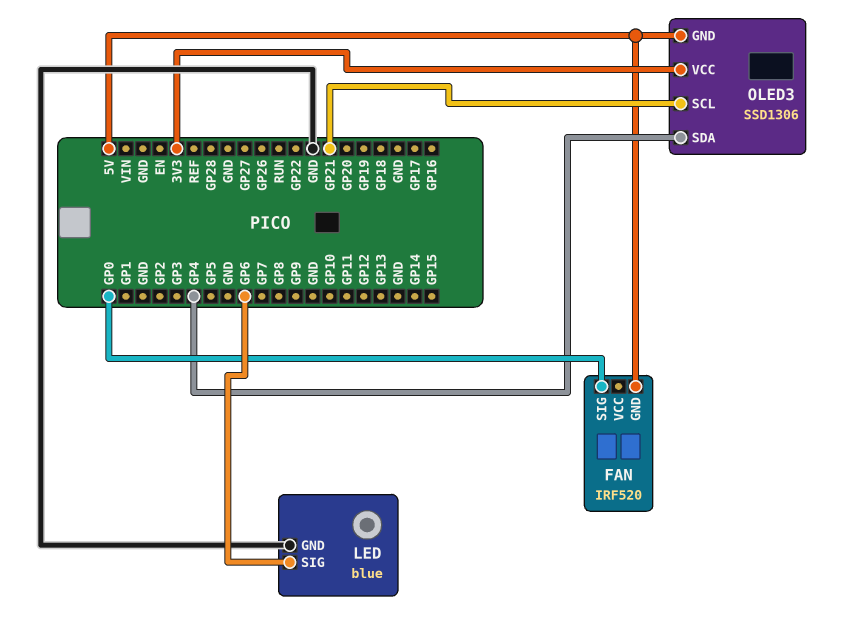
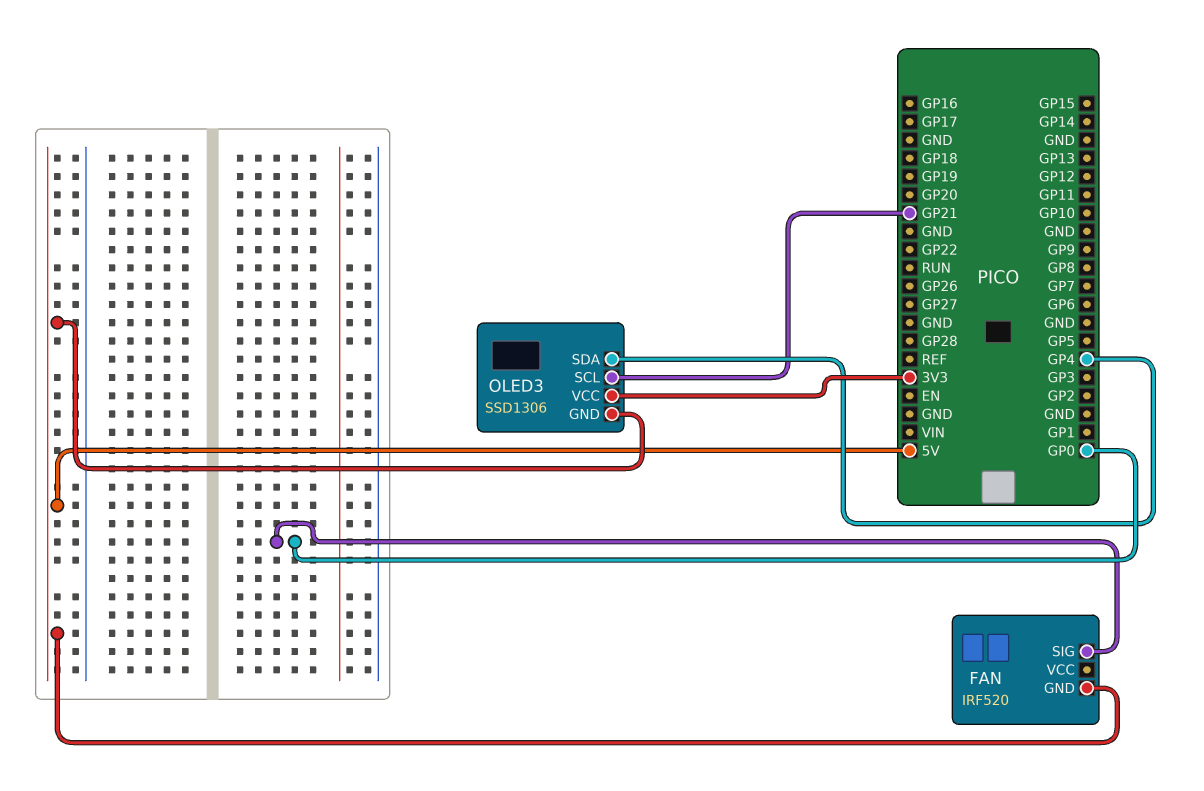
LED: blue -> none
LED pin GND: GND -> none
LED pin SIG: GP6 -> none

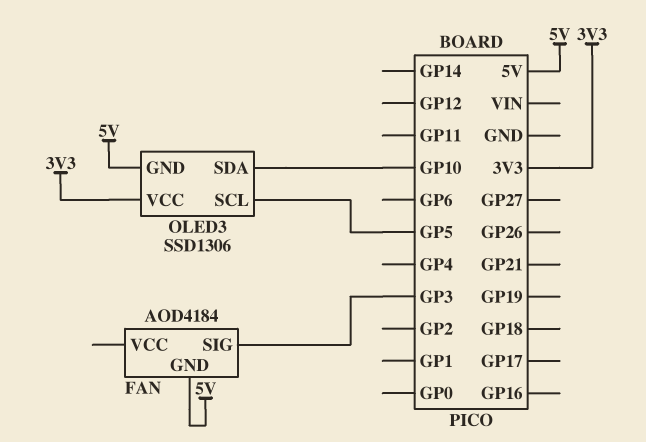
FAN: IRF520 -> AOD4184
FAN pin SIG: GP0 -> GP3
OLED3 pin SCL: GP21 -> GP5
OLED3 pin SDA: GP4 -> GP10

